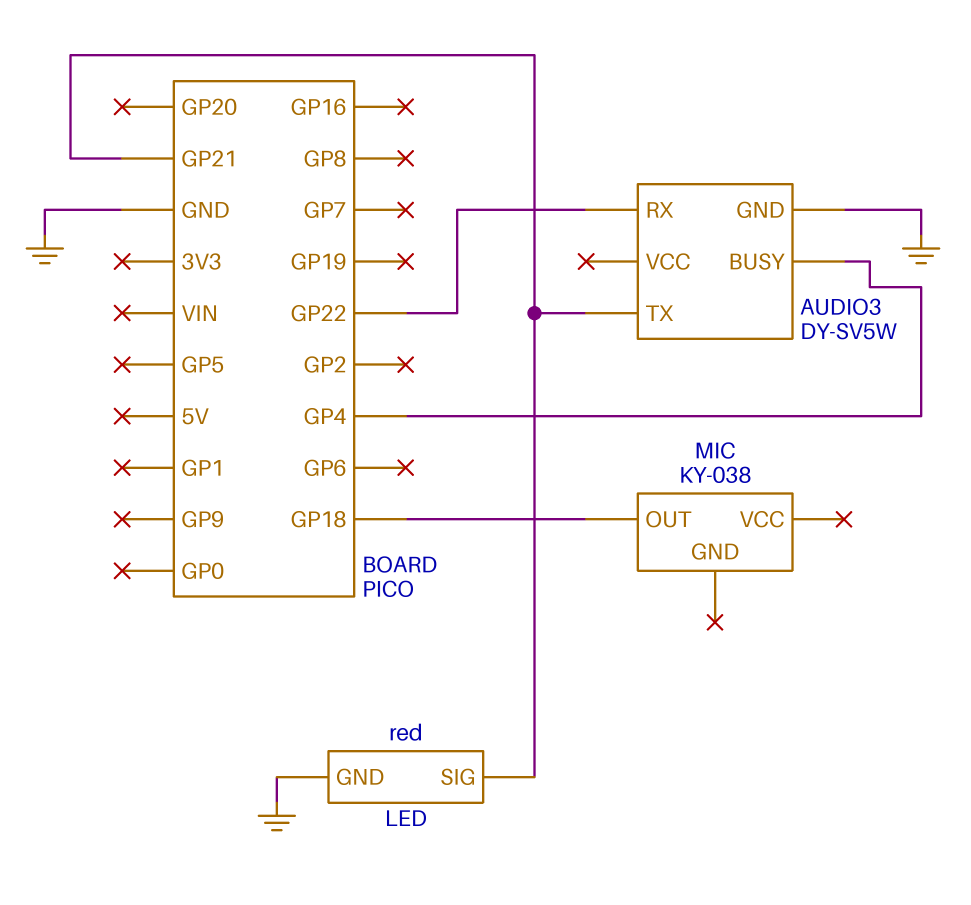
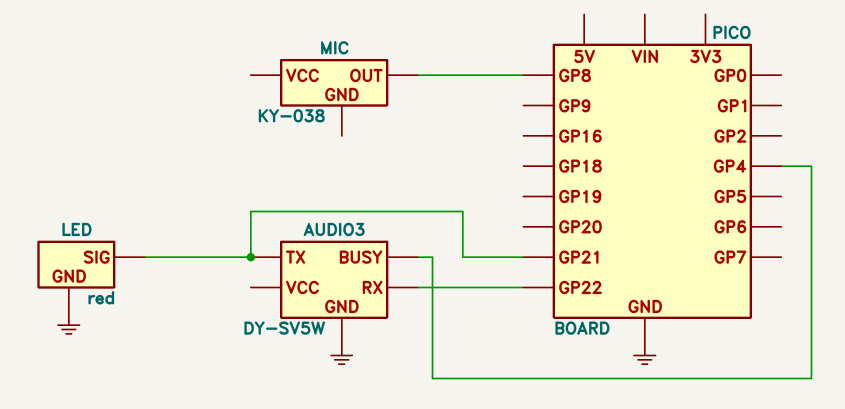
MIC pin OUT: GP18 -> GP8

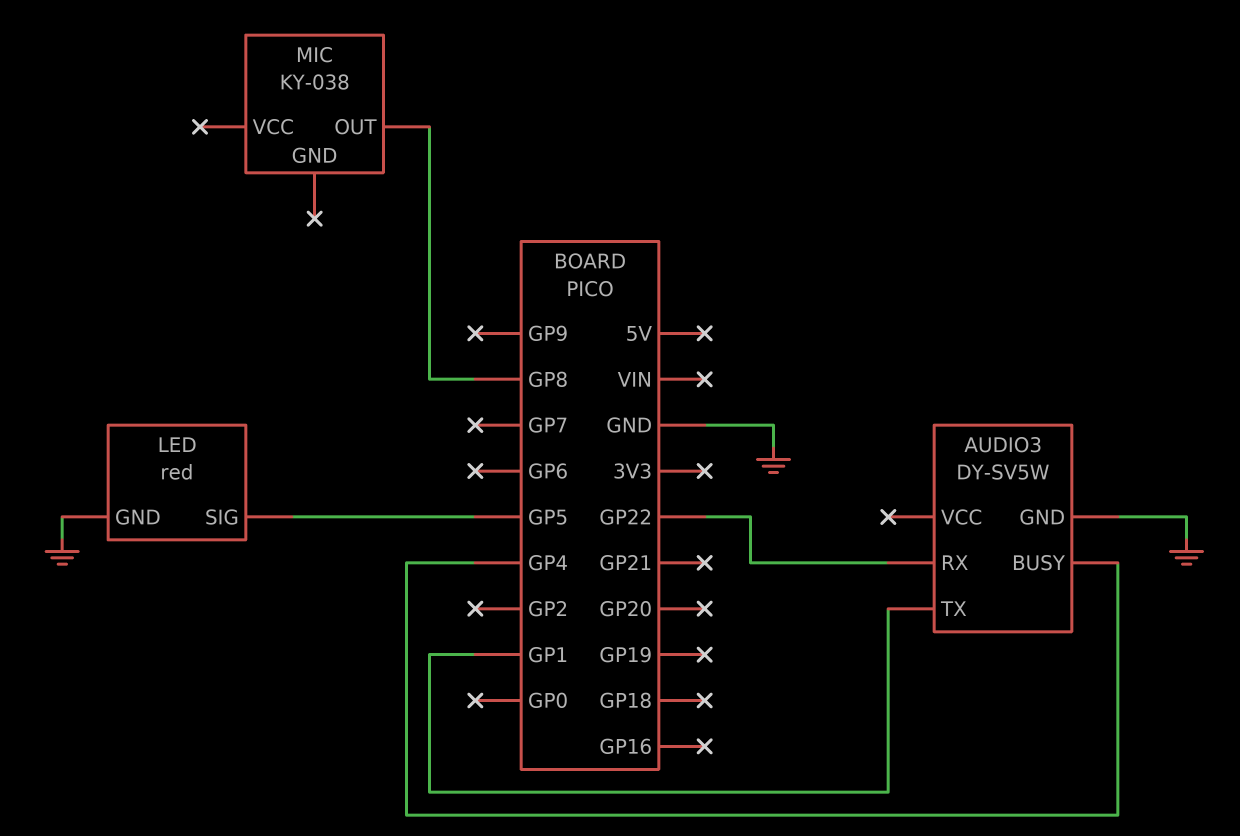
AUDIO3 pin TX: GP21 -> GP1
LED pin SIG: GP21 -> GP5

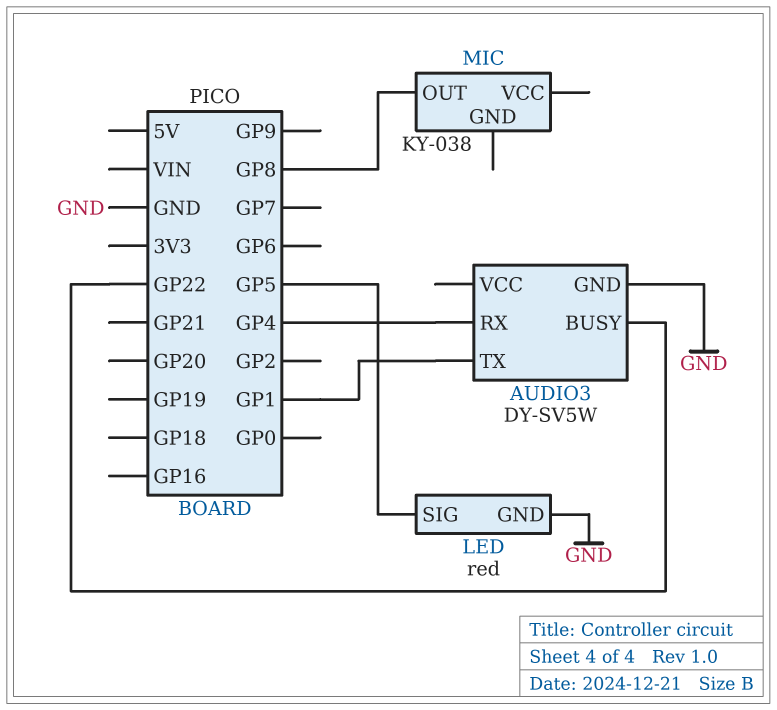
AUDIO3 pin BUSY: GP4 -> GP22
AUDIO3 pin RX: GP22 -> GP4

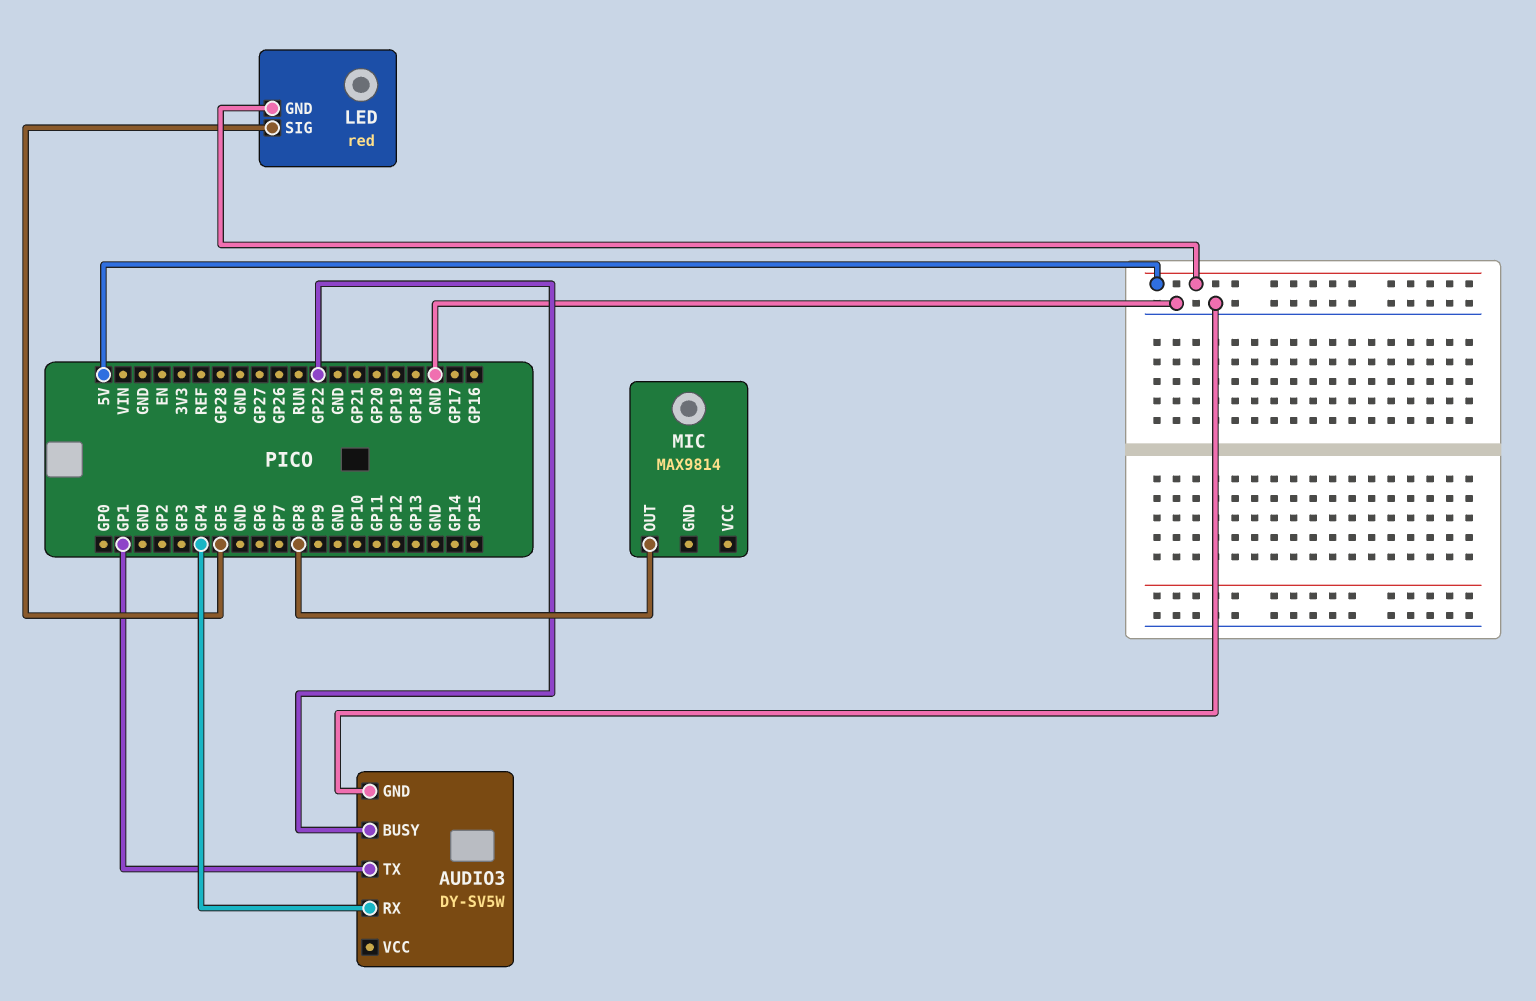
LED pin GND: GND -> 5V
MIC: KY-038 -> MAX9814

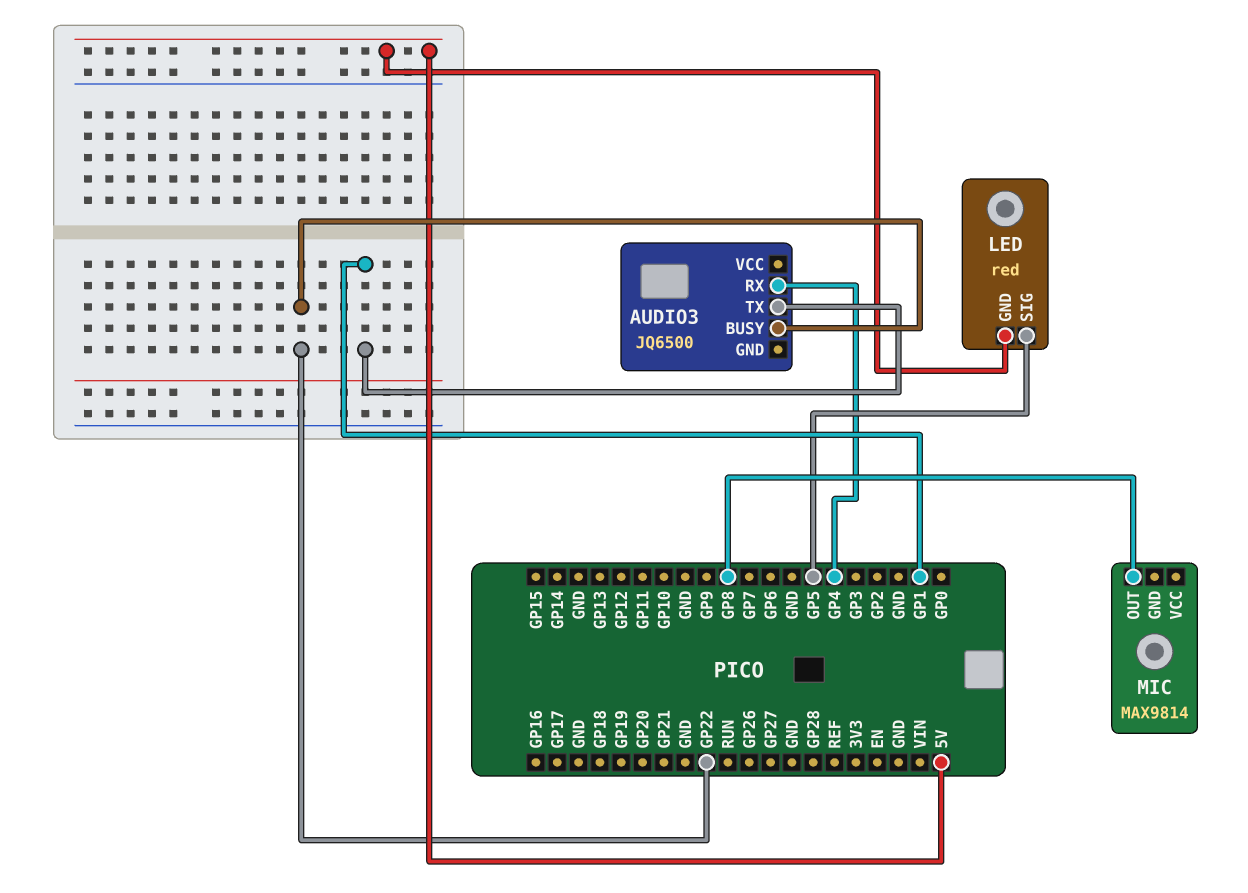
AUDIO3: DY-SV5W -> JQ6500
AUDIO3 pin GND: GND -> none

